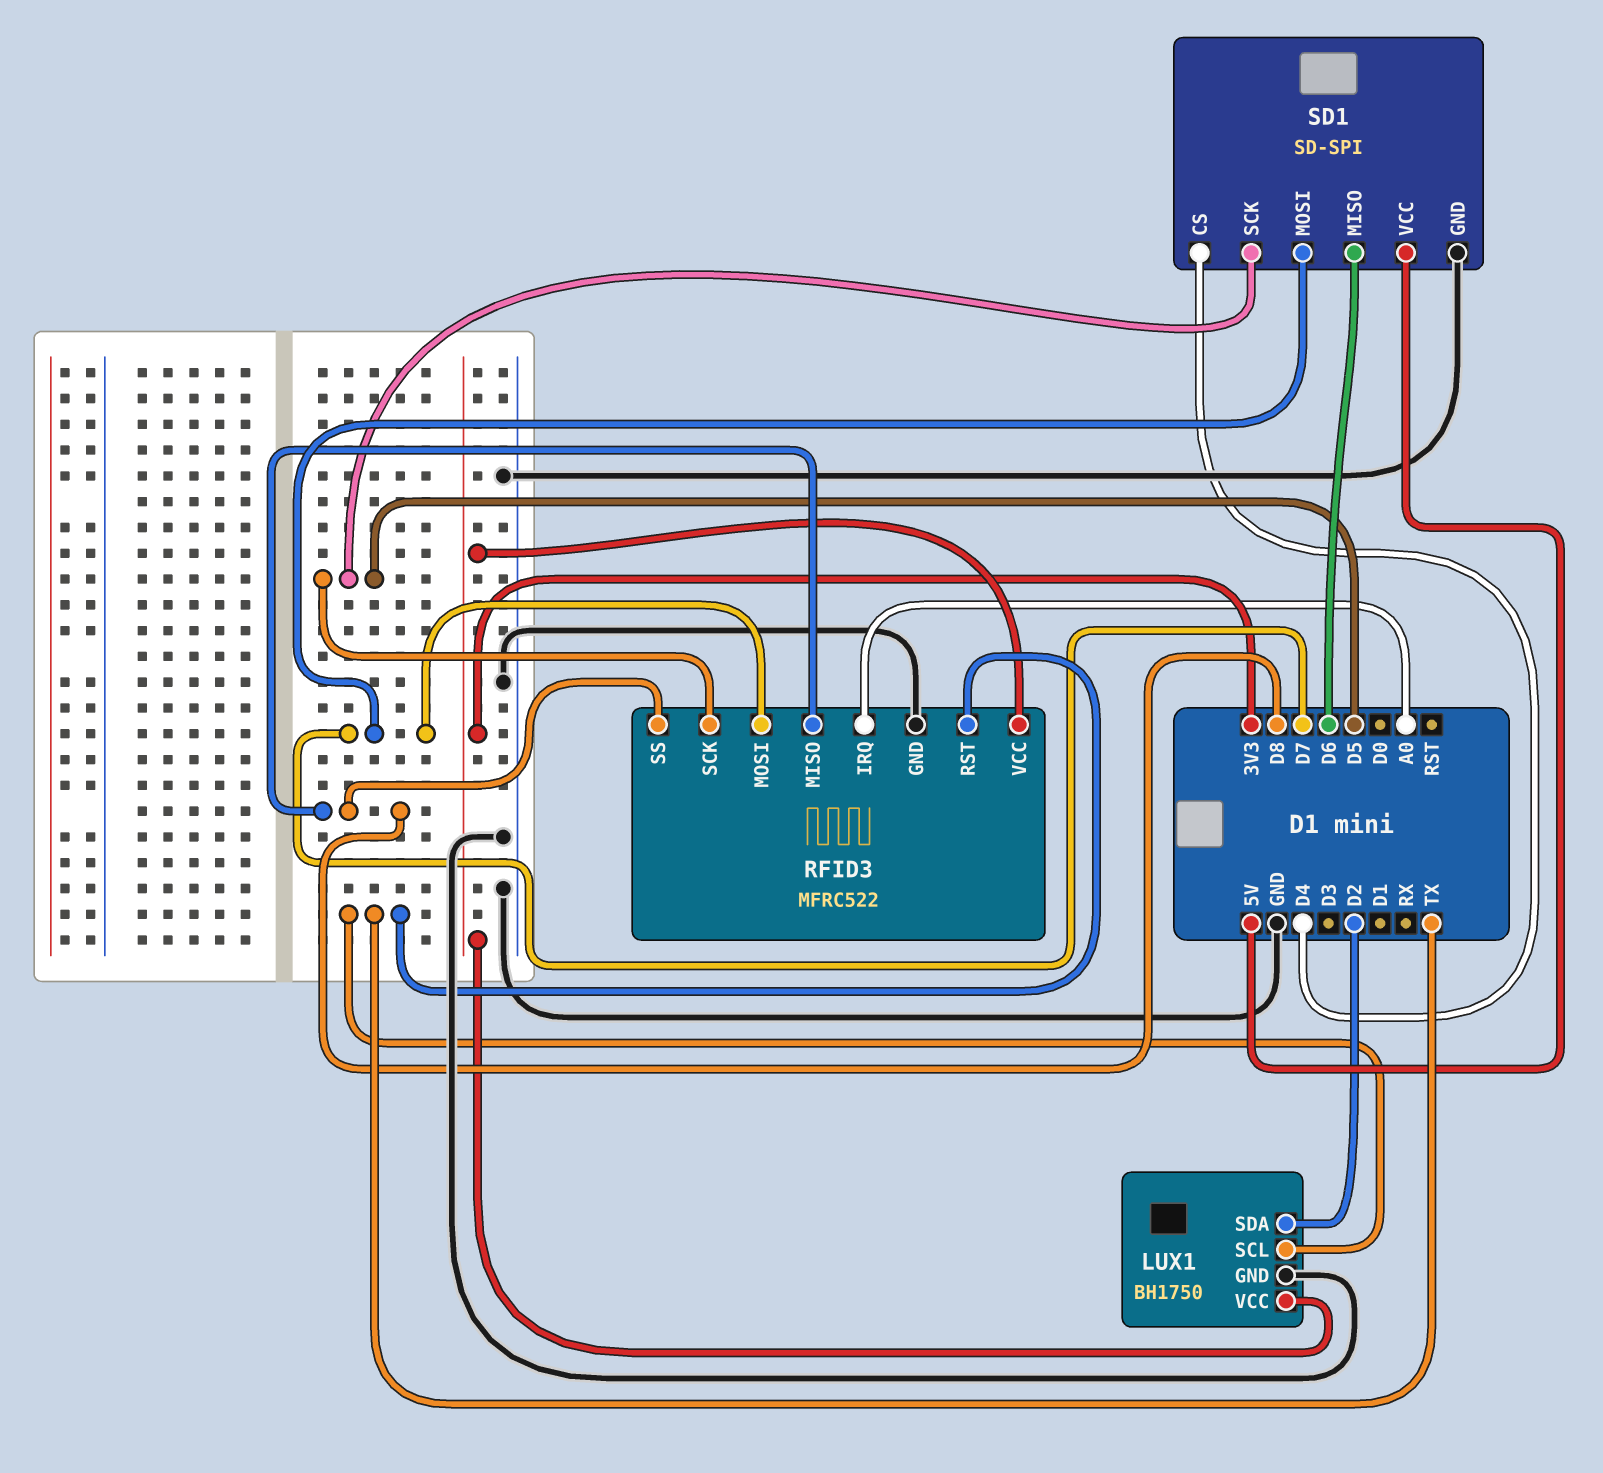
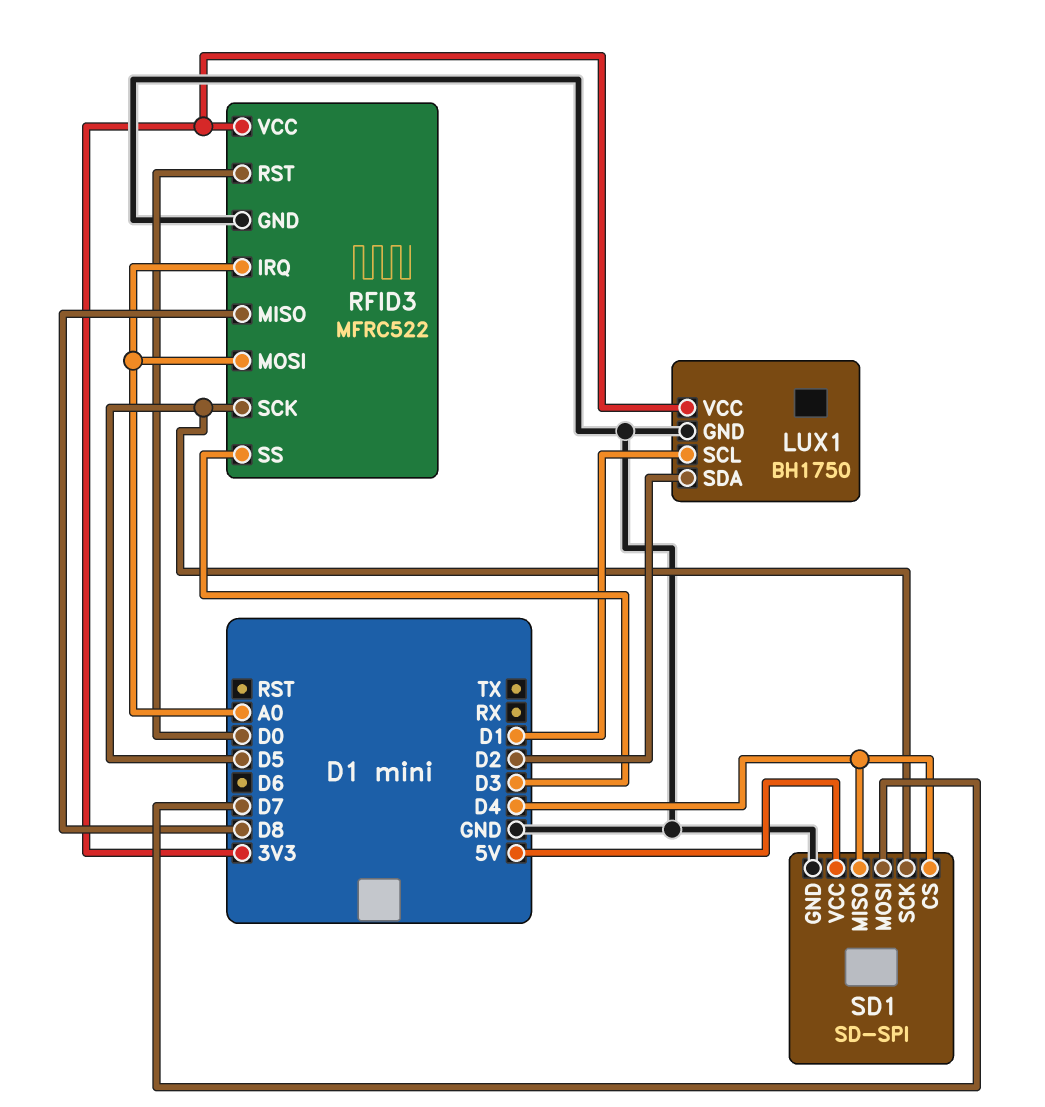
LUX1 pin SCL: TX -> D1
RFID3 pin MOSI: D7 -> A0
RFID3 pin RST: TX -> D0
RFID3 pin SS: D8 -> D3
SD1 pin MISO: D6 -> D4

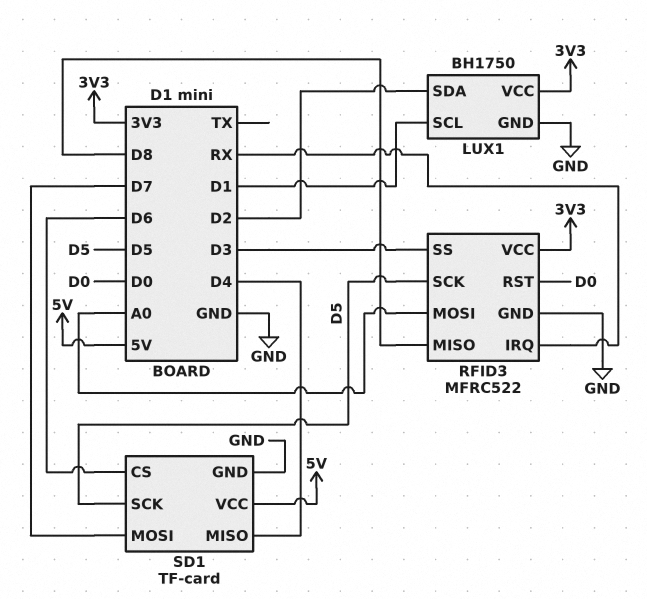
RFID3 pin IRQ: A0 -> RX
SD1: SD-SPI -> TF-card
SD1 pin CS: D4 -> D6

